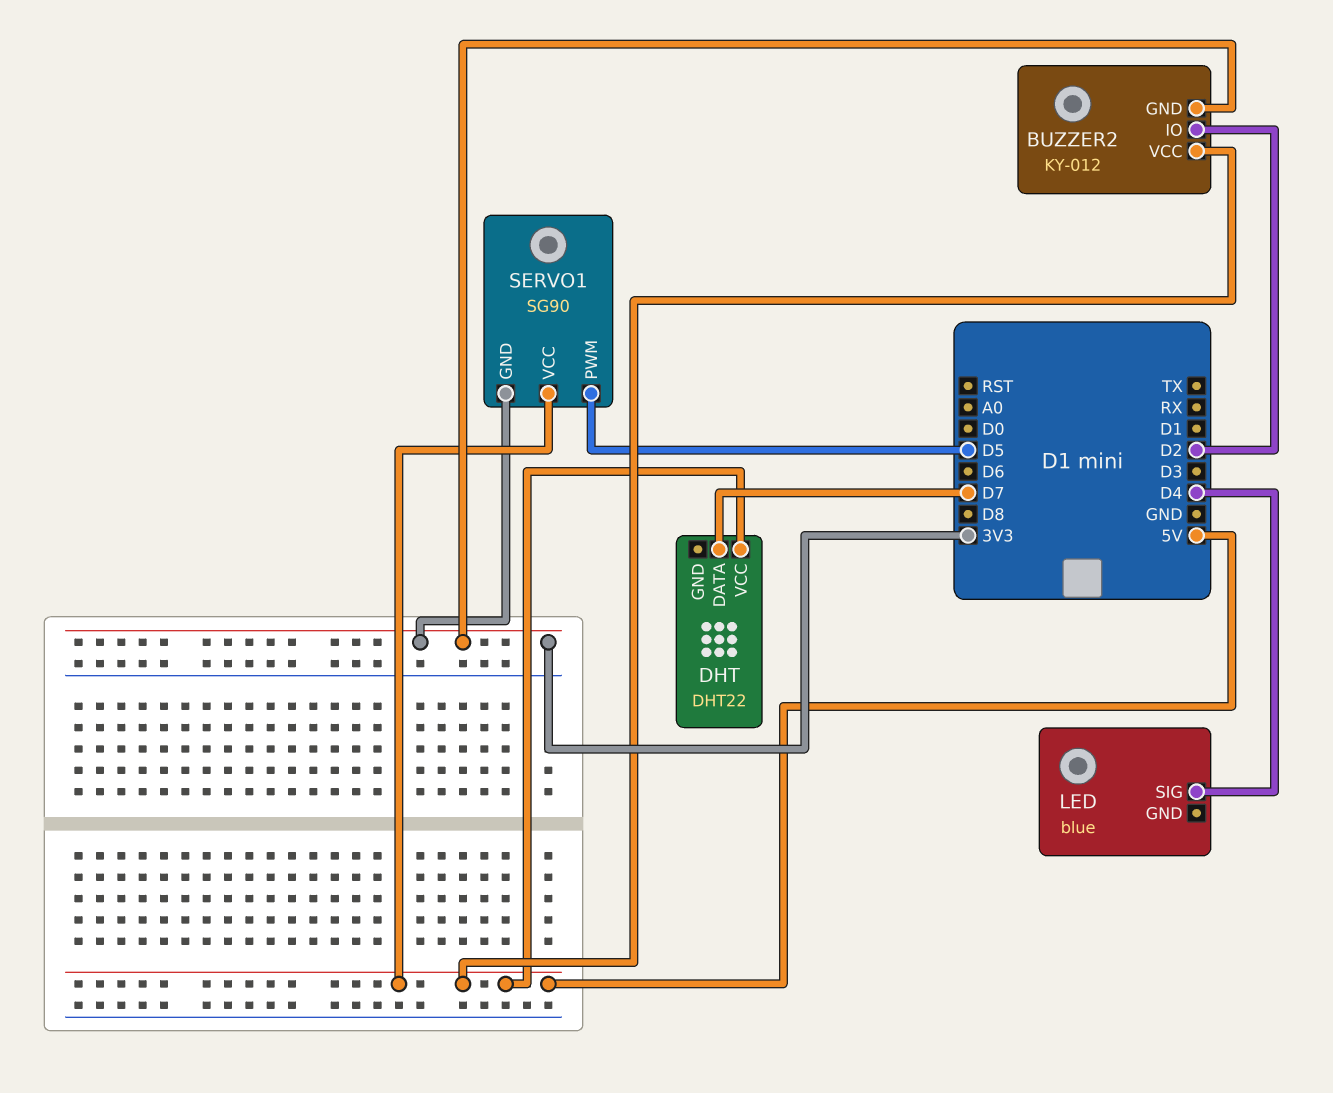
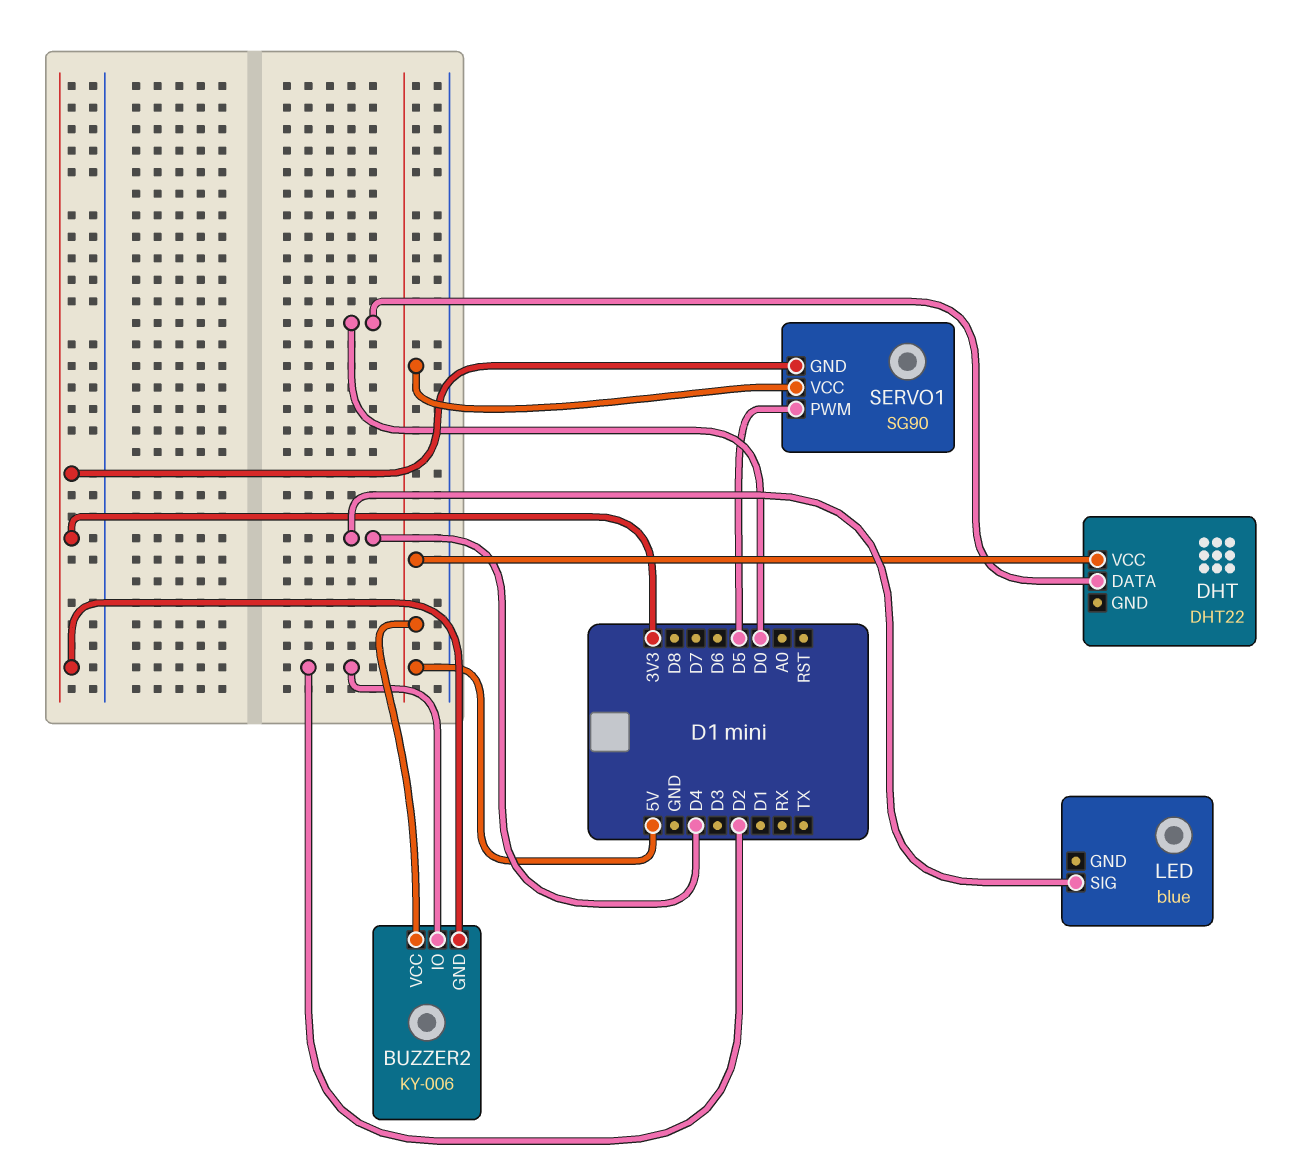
BUZZER2: KY-012 -> KY-006
DHT pin DATA: D7 -> D0

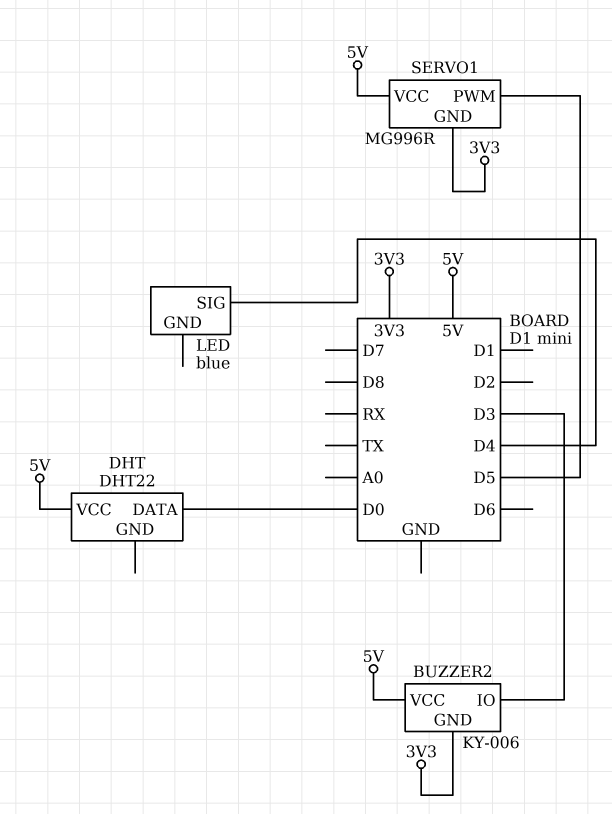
BUZZER2 pin IO: D2 -> D3
SERVO1: SG90 -> MG996R

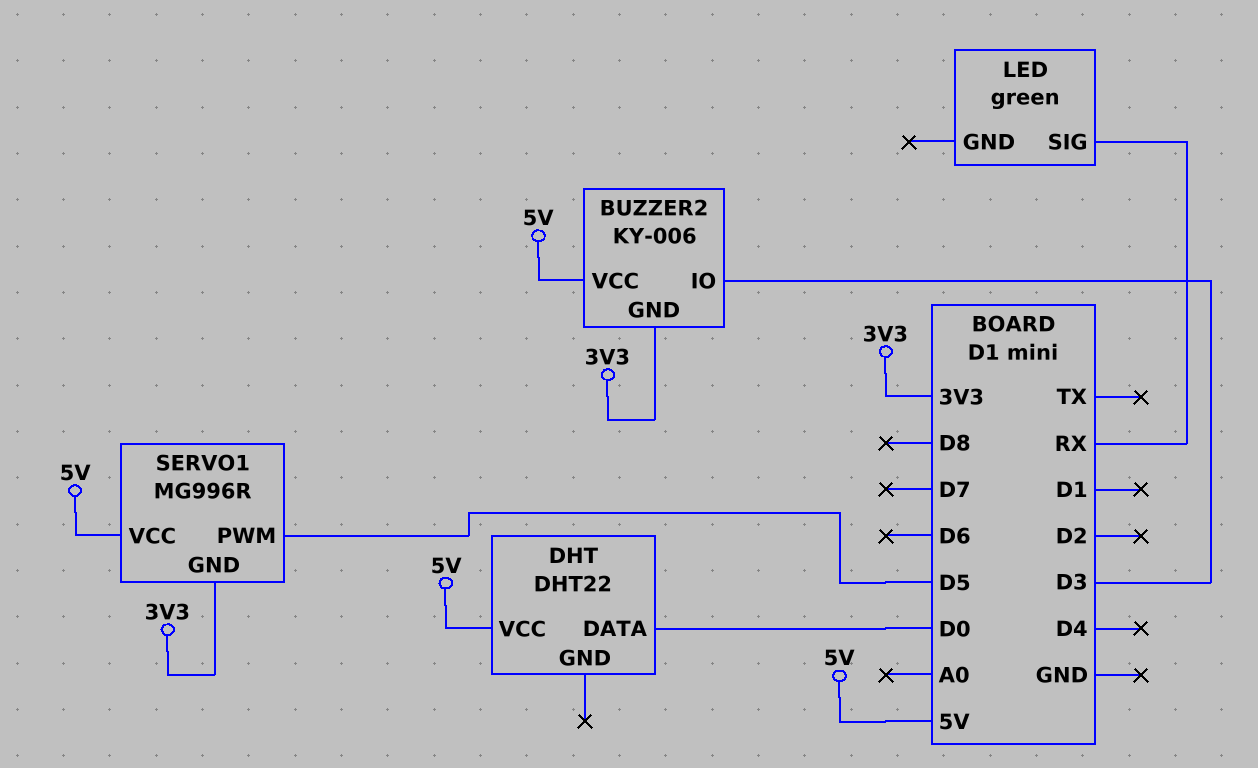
LED: blue -> green
LED pin SIG: D4 -> RX

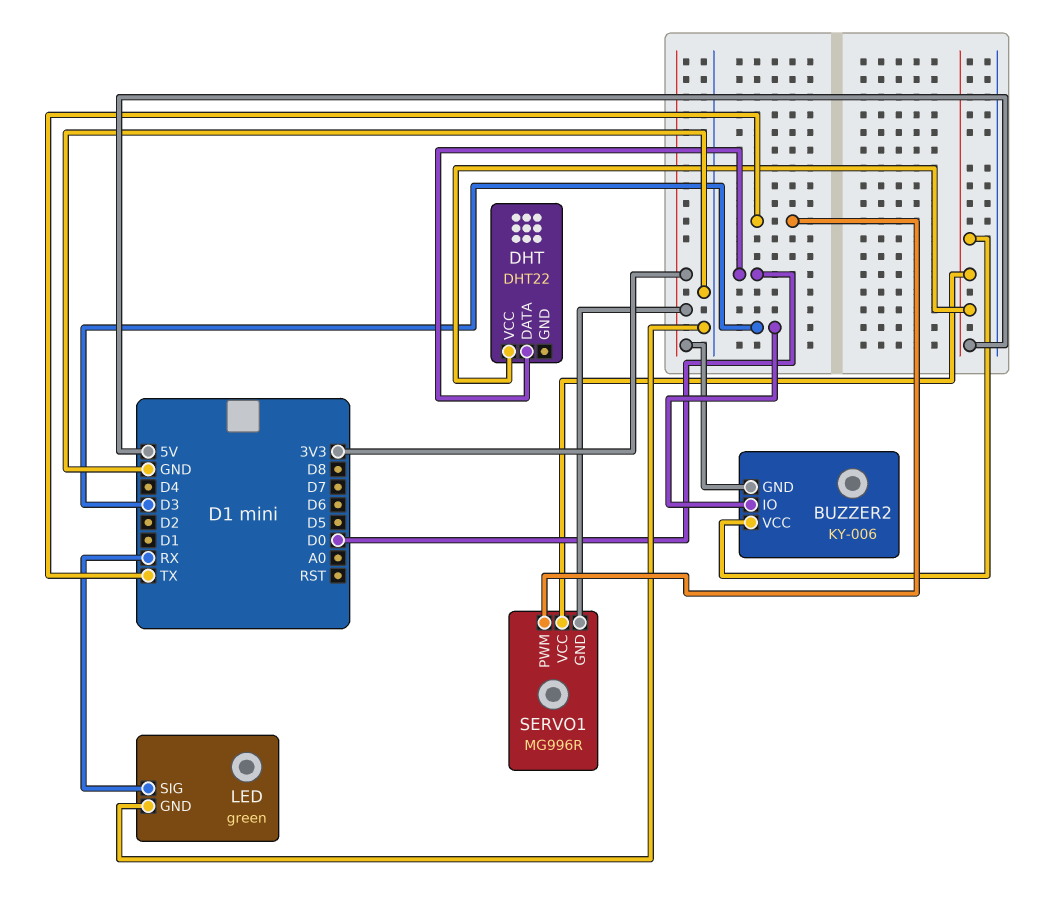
LED pin GND: none -> GND
SERVO1 pin PWM: D5 -> TX

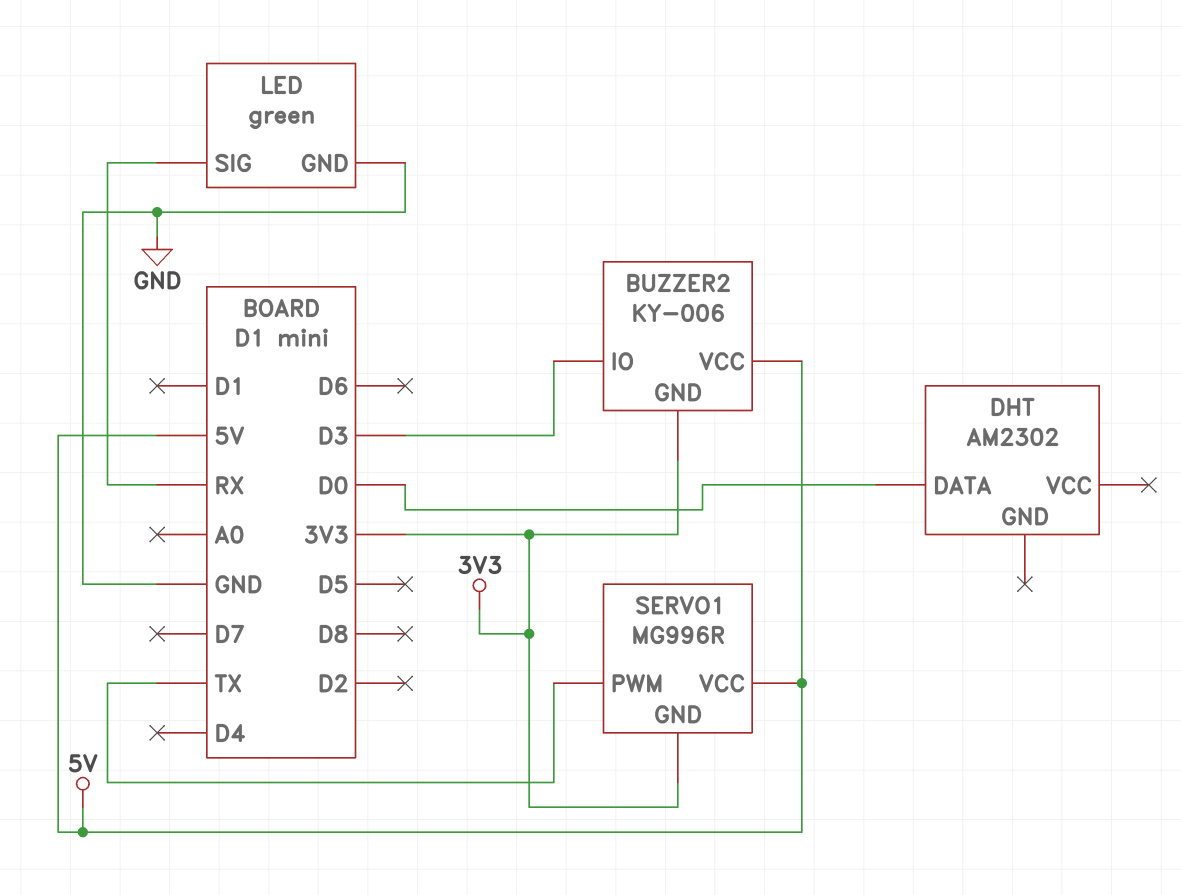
DHT: DHT22 -> AM2302
DHT pin VCC: 5V -> none

